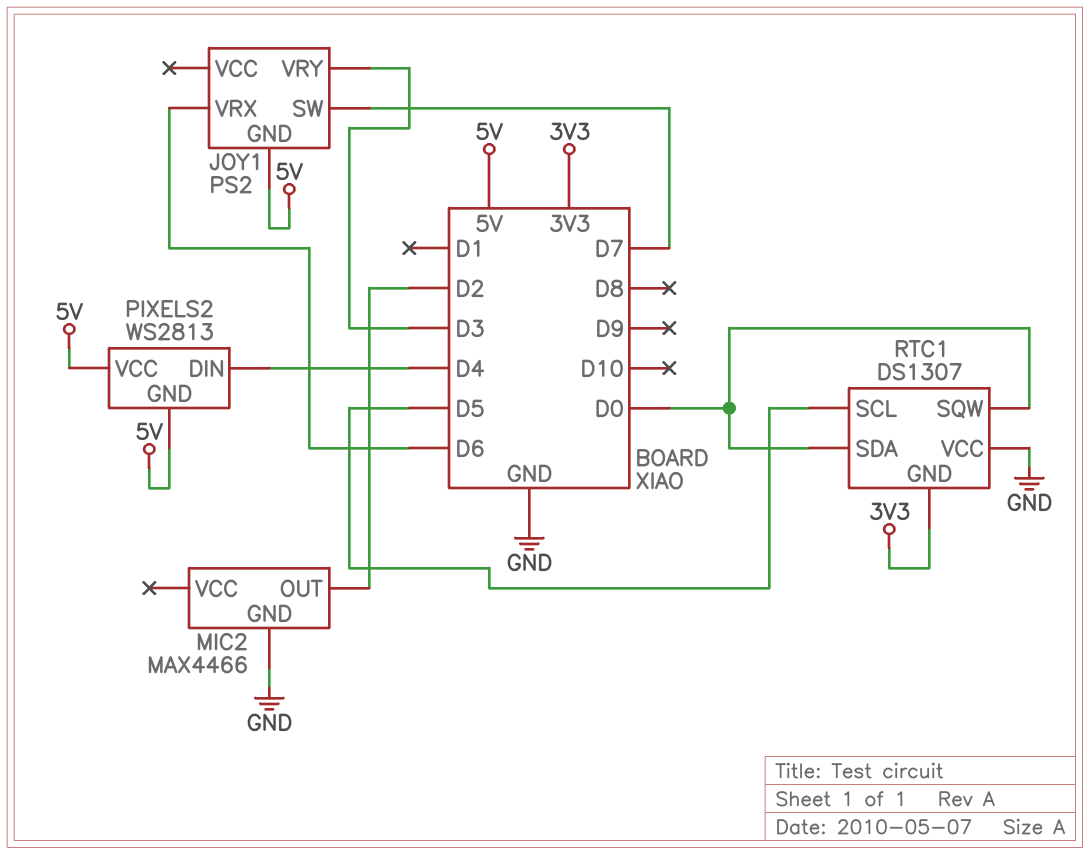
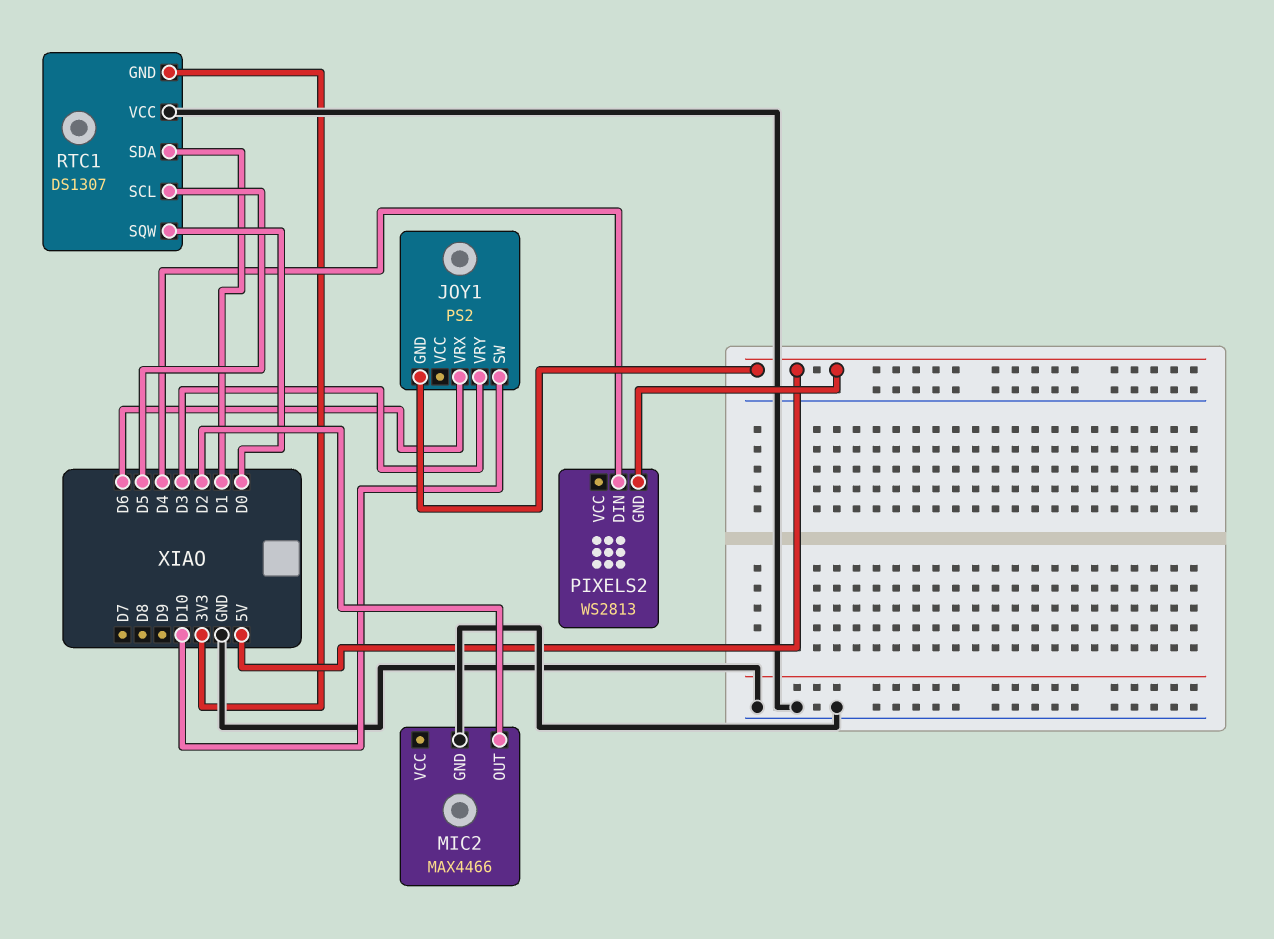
JOY1 pin SW: D7 -> D10
PIXELS2 pin VCC: 5V -> none
RTC1 pin SDA: D0 -> D1

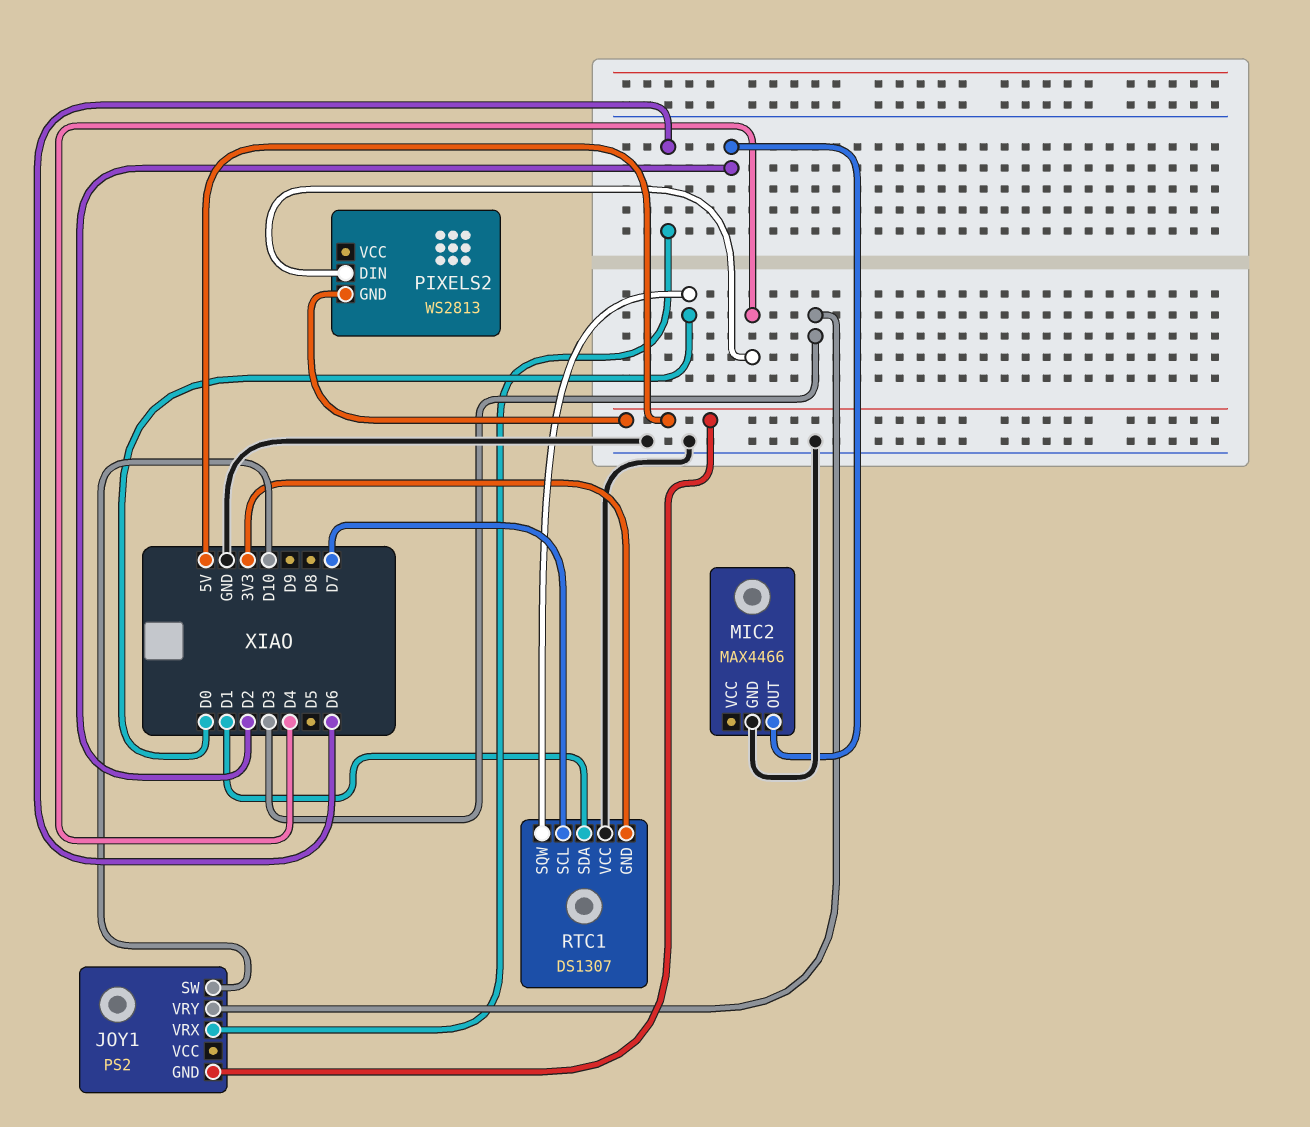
RTC1 pin SCL: D5 -> D7

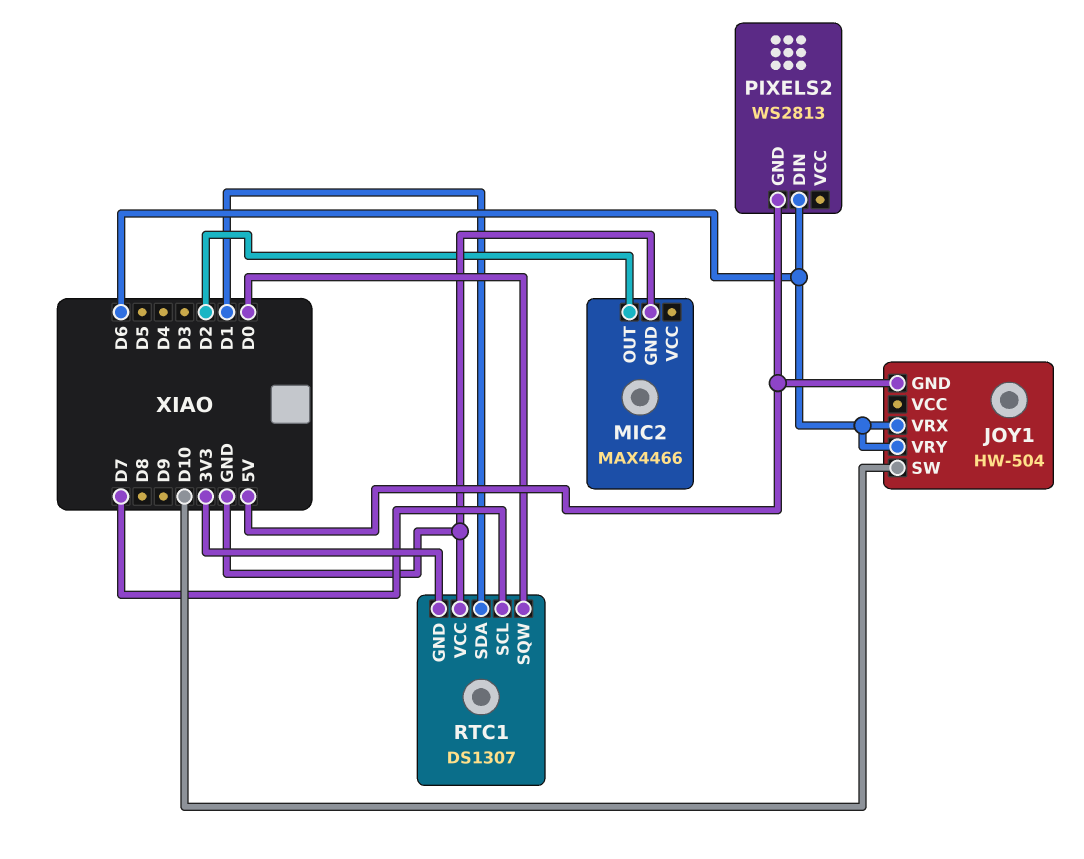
JOY1: PS2 -> HW-504
JOY1 pin VRY: D3 -> D6
PIXELS2 pin DIN: D4 -> D6

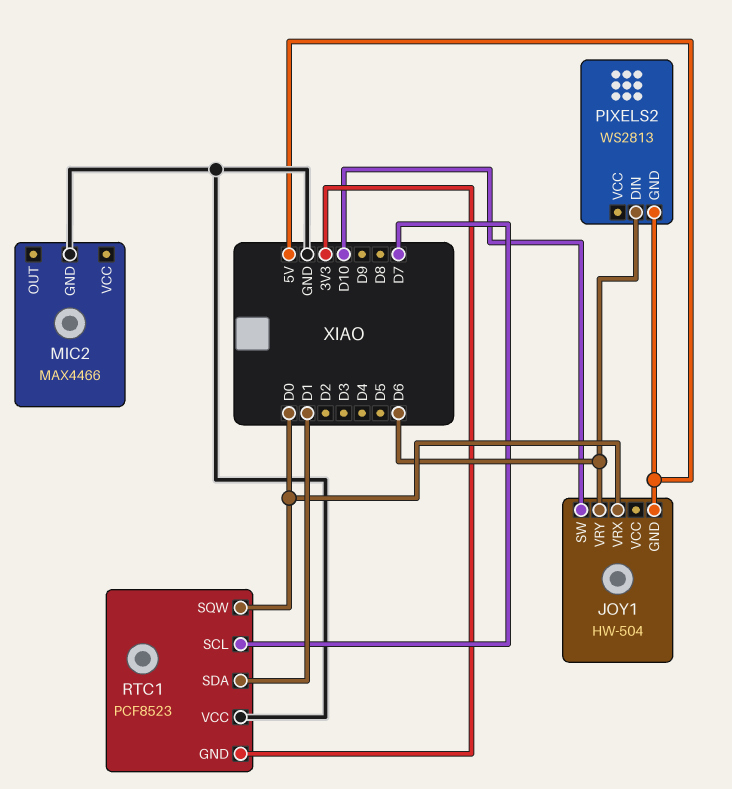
JOY1 pin VRX: D6 -> D0
MIC2 pin OUT: D2 -> none
RTC1: DS1307 -> PCF8523

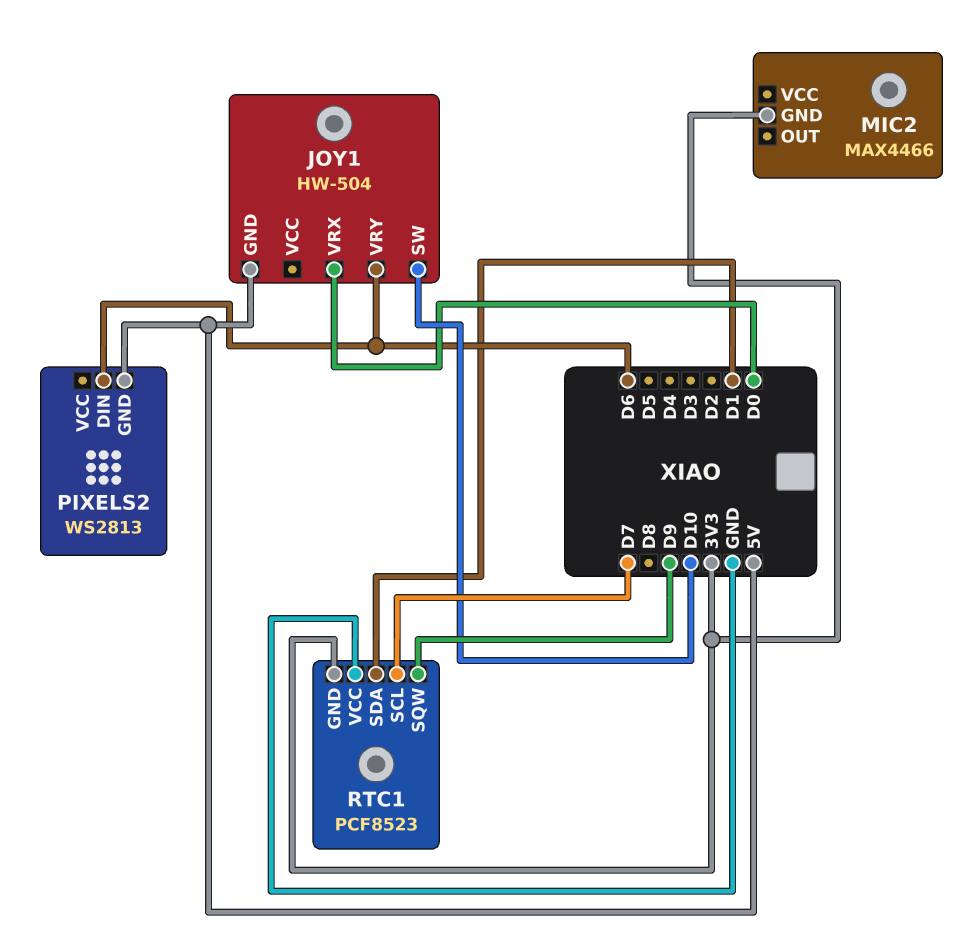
MIC2 pin GND: GND -> 3V3
RTC1 pin SQW: D0 -> D9

